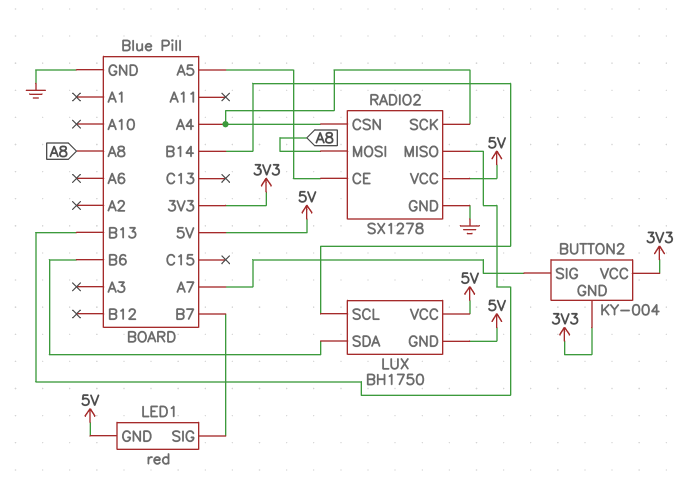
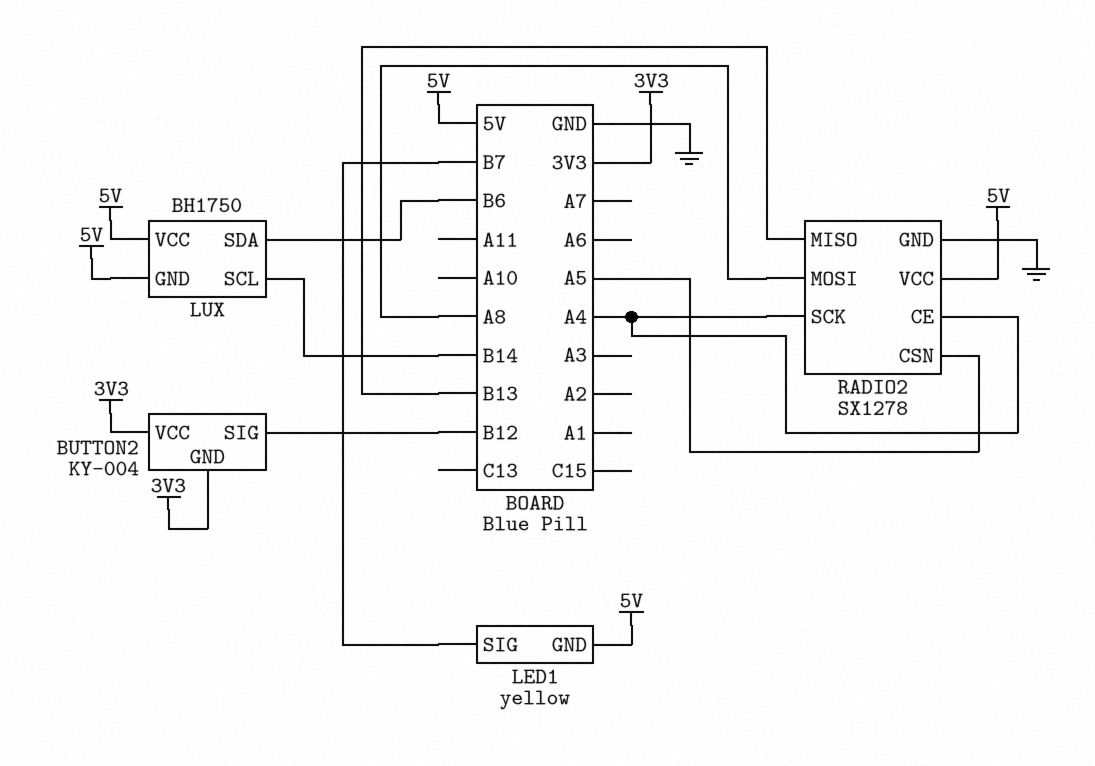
BUTTON2 pin SIG: A7 -> B12
LED1: red -> yellow
RADIO2 pin CE: A5 -> A4
RADIO2 pin CSN: A4 -> A5

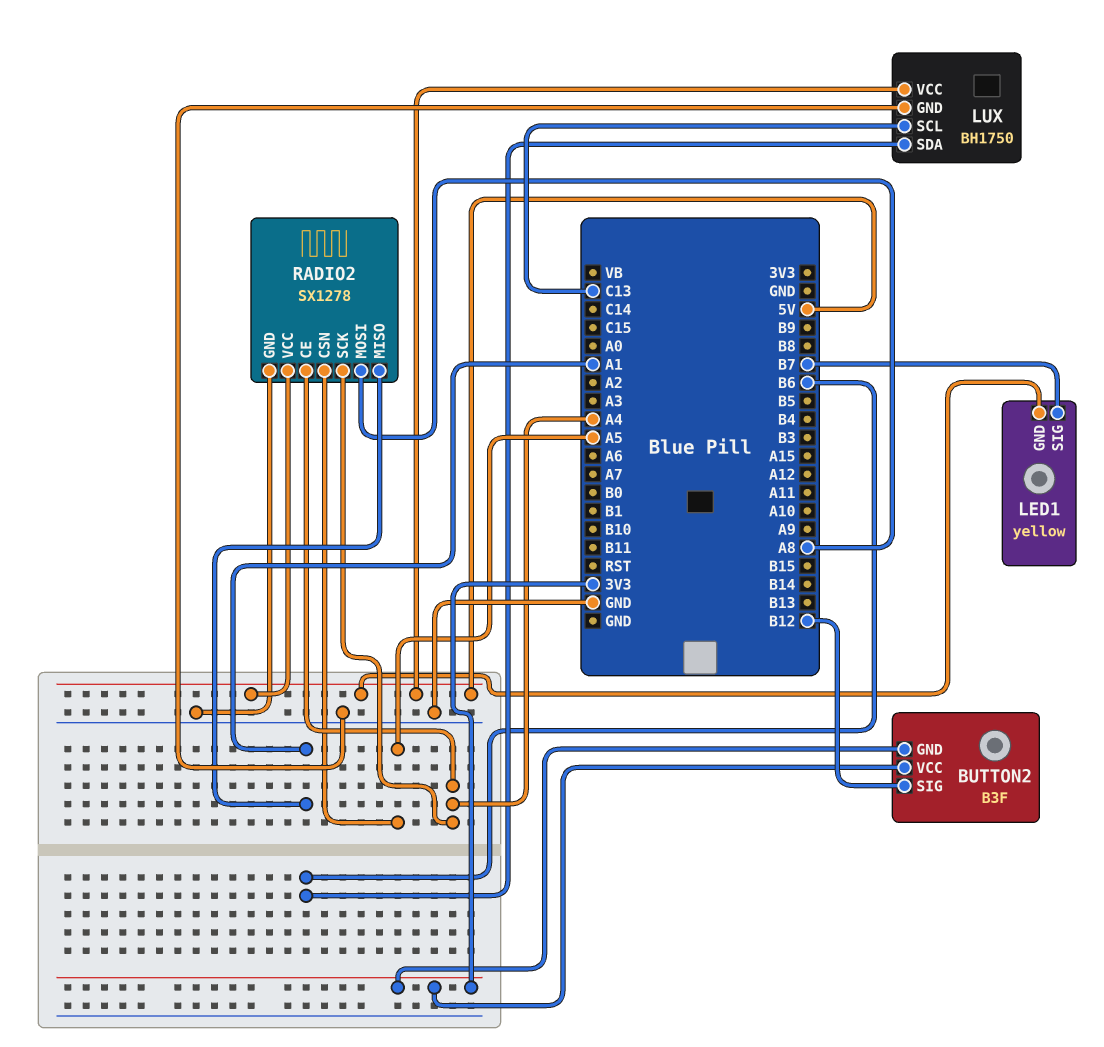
BUTTON2: KY-004 -> B3F
LUX pin GND: 5V -> GND
LUX pin SCL: B14 -> C13
RADIO2 pin MISO: B13 -> A1

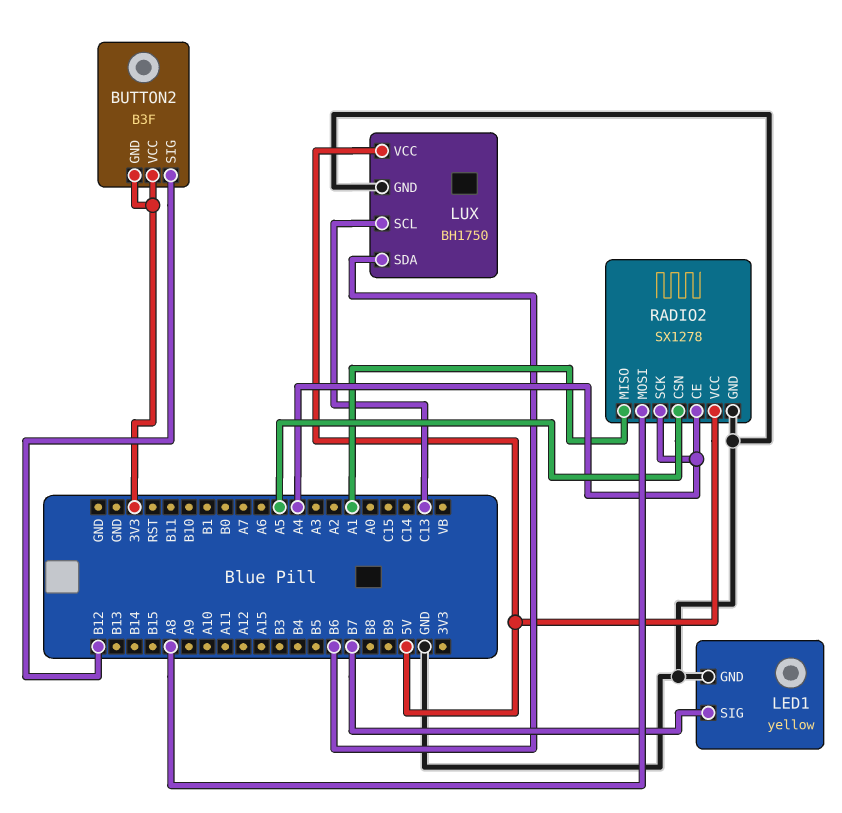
LED1 pin GND: 5V -> GND

